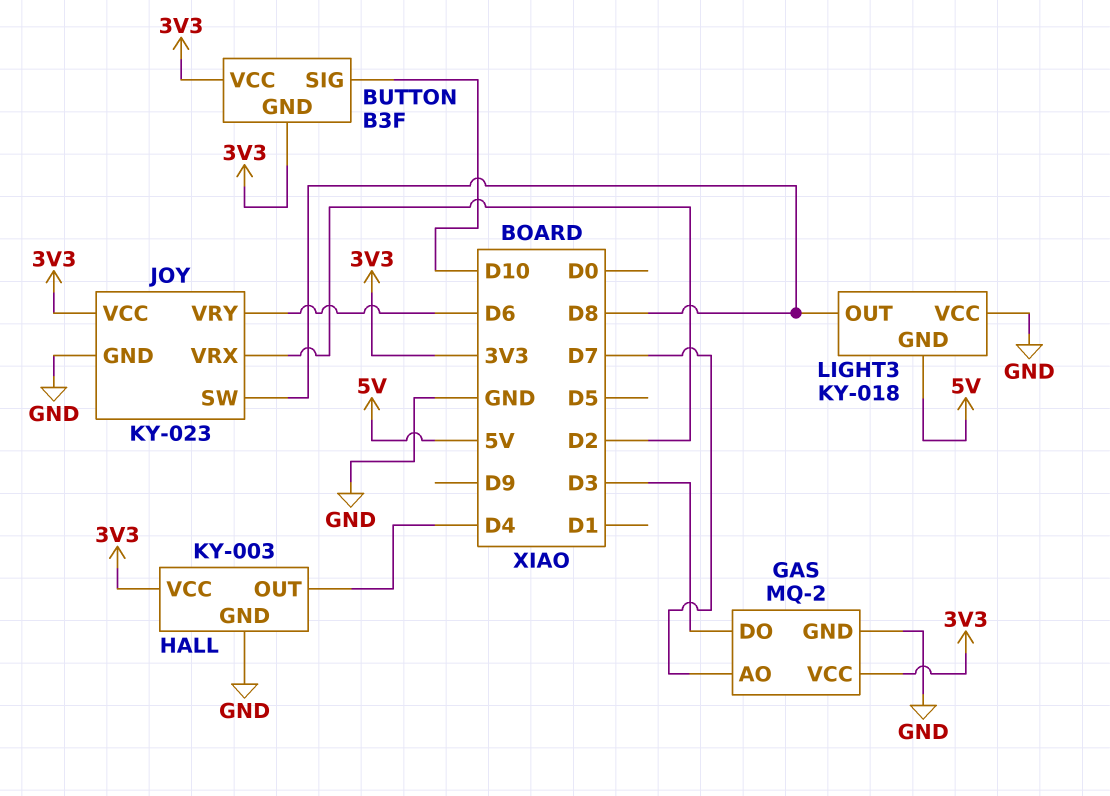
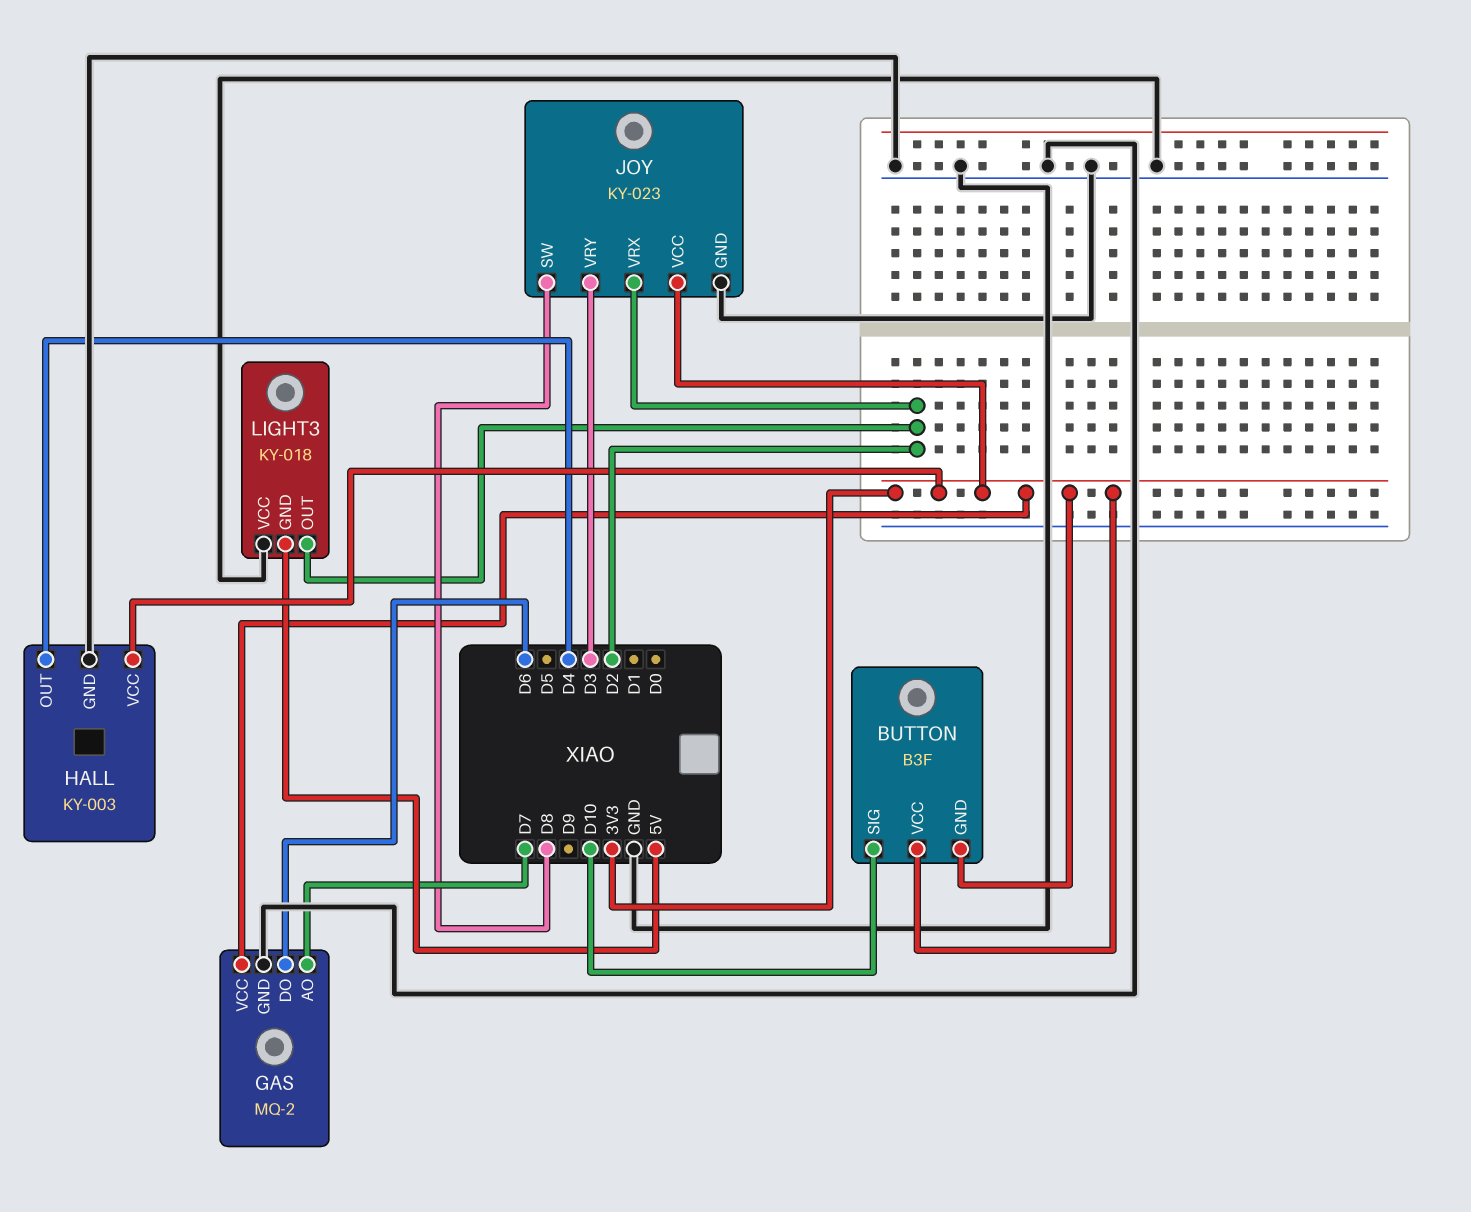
GAS pin DO: D3 -> D6
JOY pin VRY: D6 -> D3
LIGHT3 pin OUT: D8 -> D2

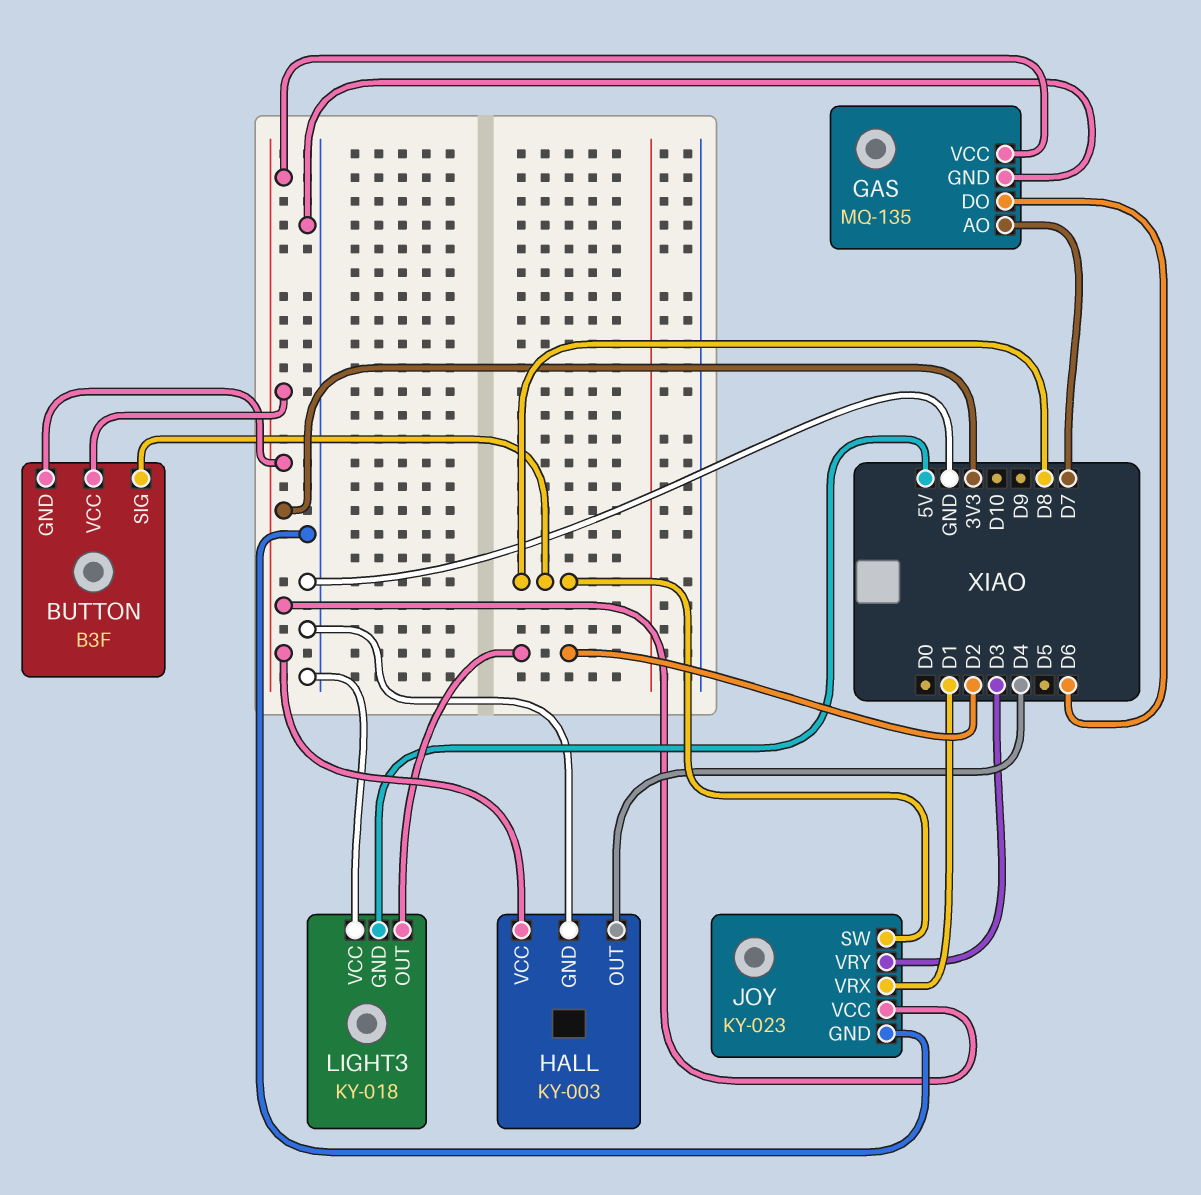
BUTTON pin SIG: D10 -> D8
GAS: MQ-2 -> MQ-135
JOY pin VRX: D2 -> D1

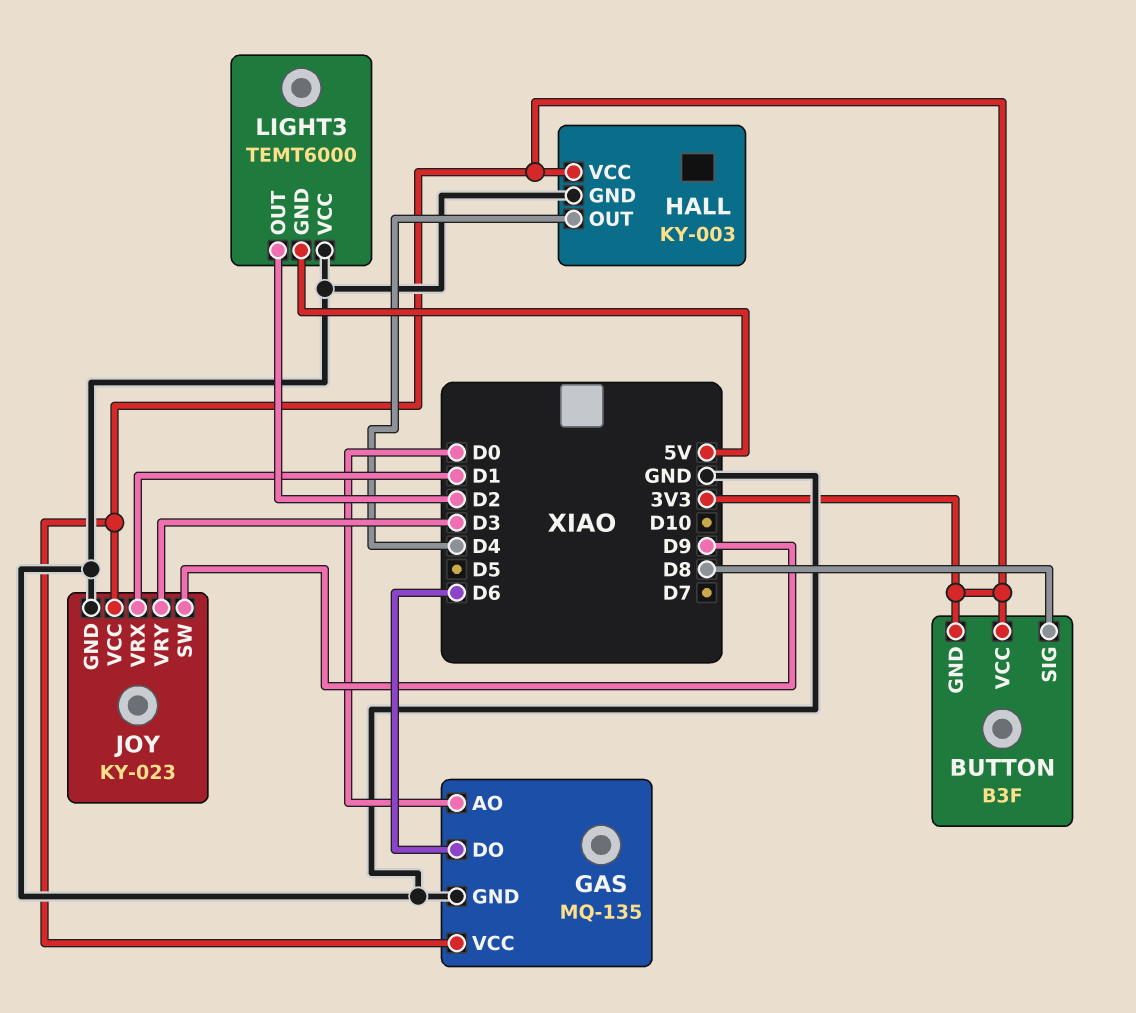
GAS pin AO: D7 -> D0
JOY pin SW: D8 -> D9
LIGHT3: KY-018 -> TEMT6000

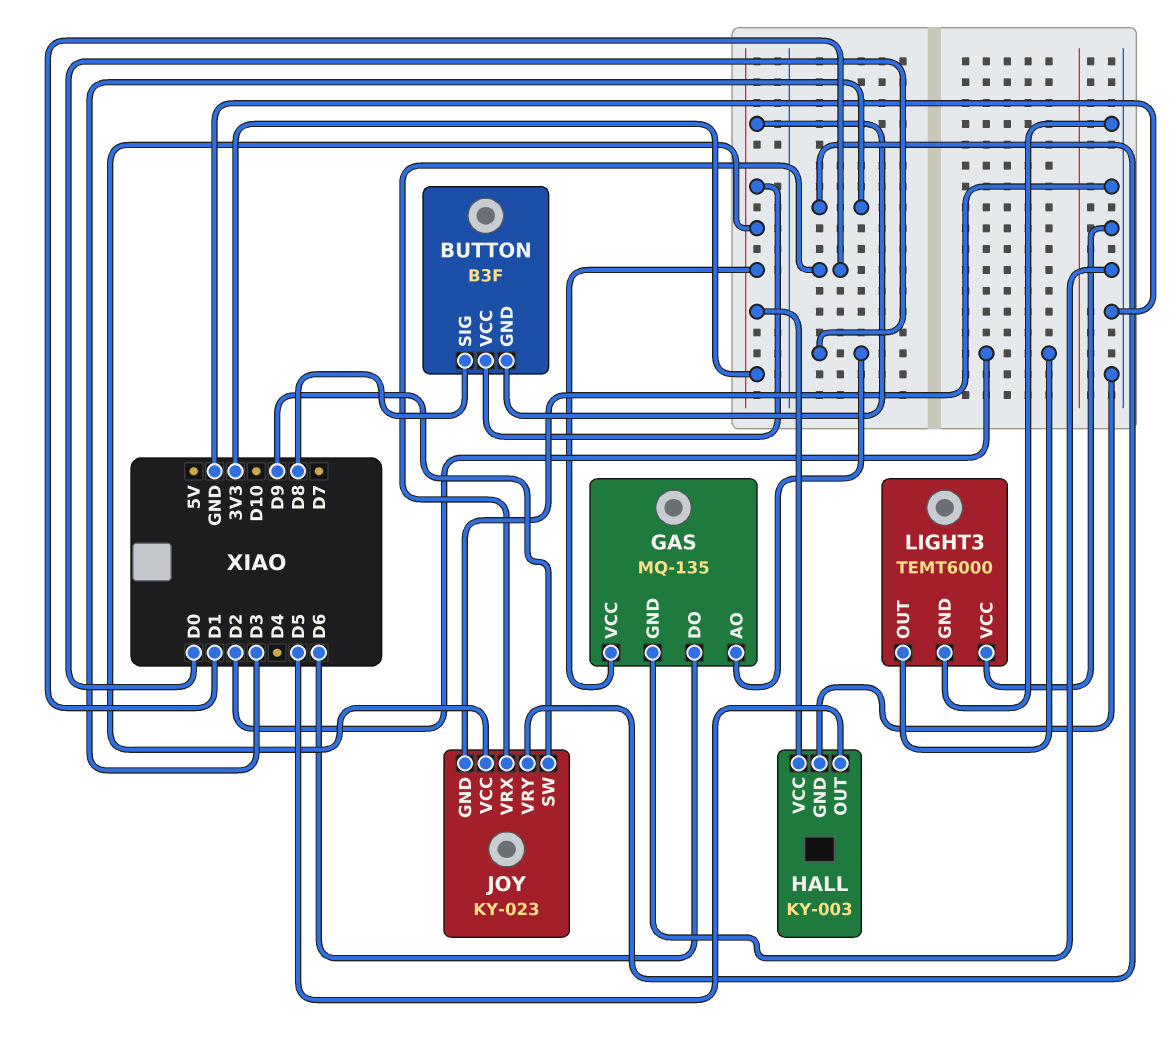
HALL pin OUT: D4 -> D5
LIGHT3 pin GND: 5V -> GND

